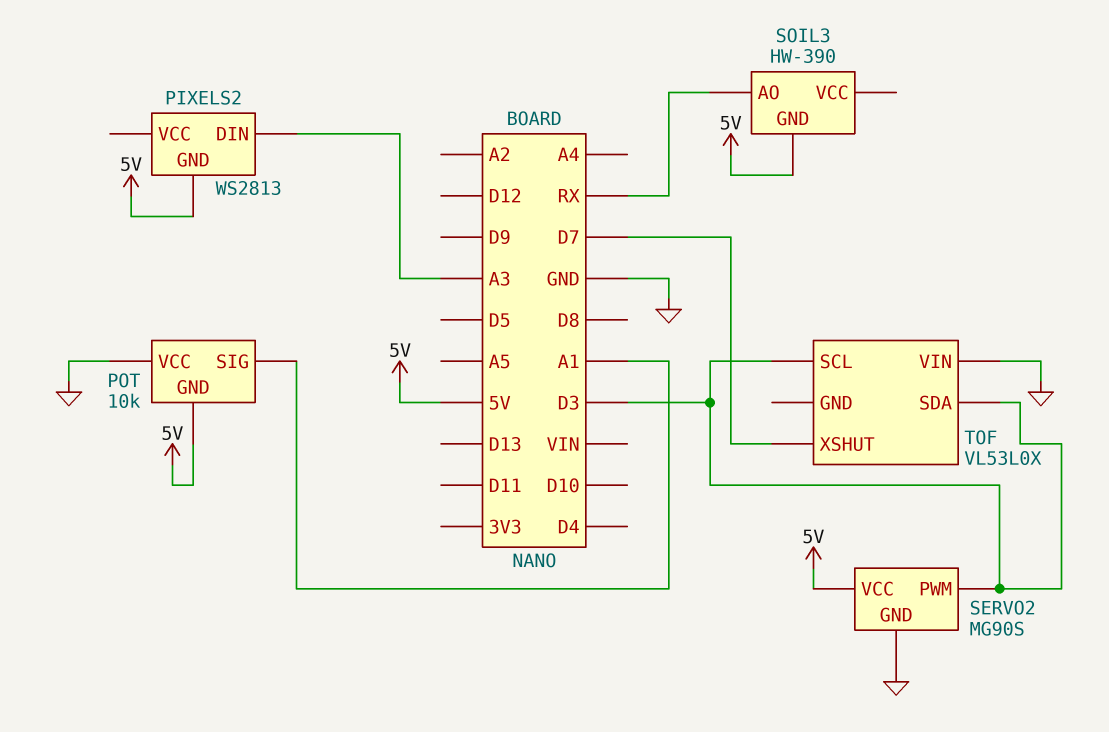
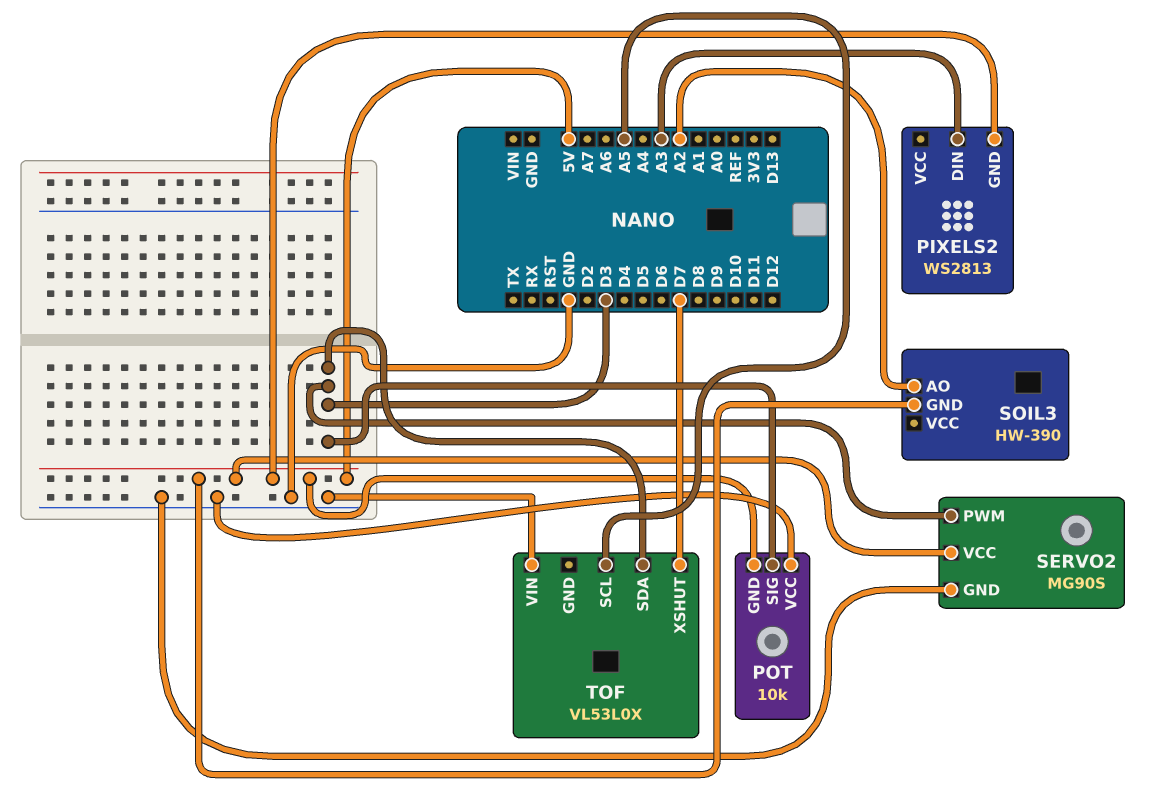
POT pin SIG: A1 -> D3
SOIL3 pin AO: RX -> A2
TOF pin SCL: D3 -> A5

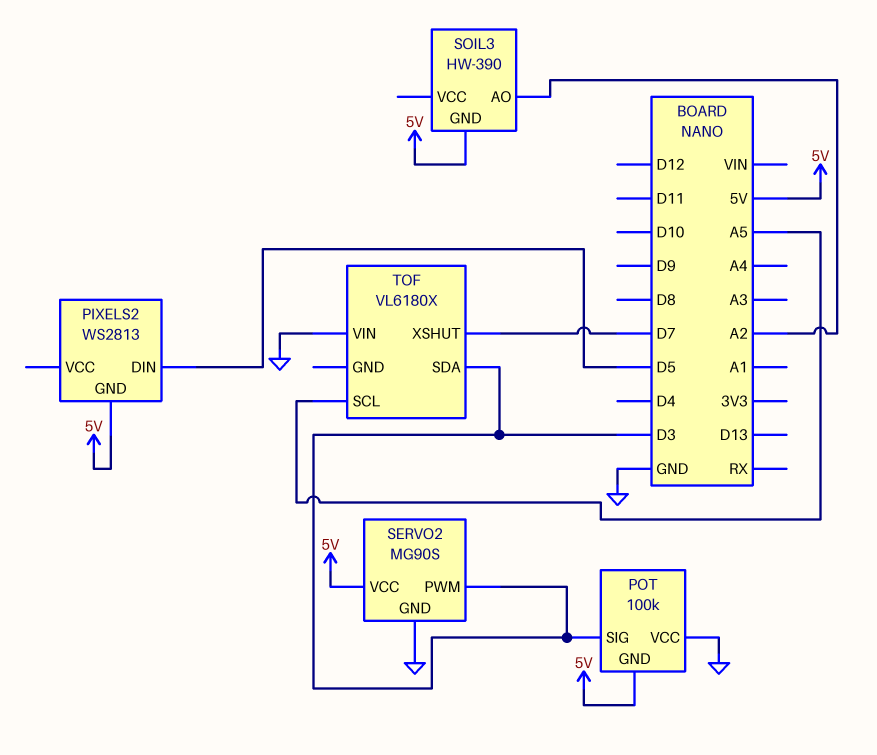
PIXELS2 pin DIN: A3 -> D5
POT: 10k -> 100k
TOF: VL53L0X -> VL6180X

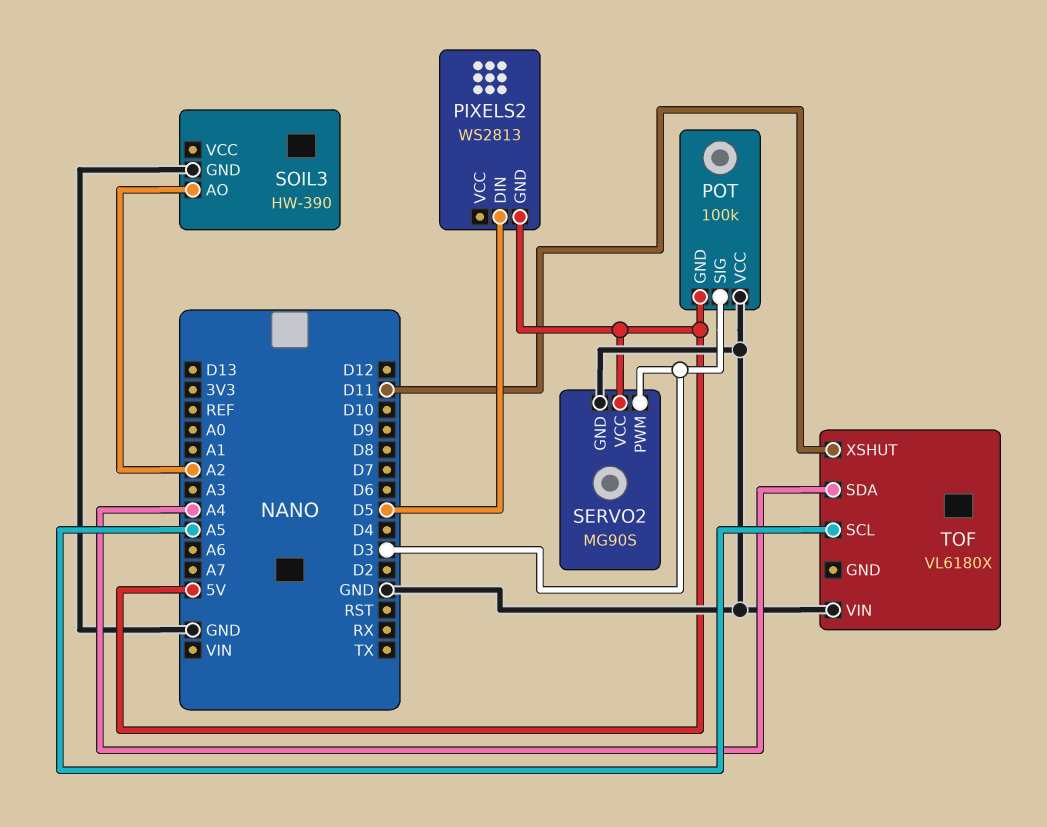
SOIL3 pin GND: 5V -> GND
TOF pin SDA: D3 -> A4
TOF pin XSHUT: D7 -> D11

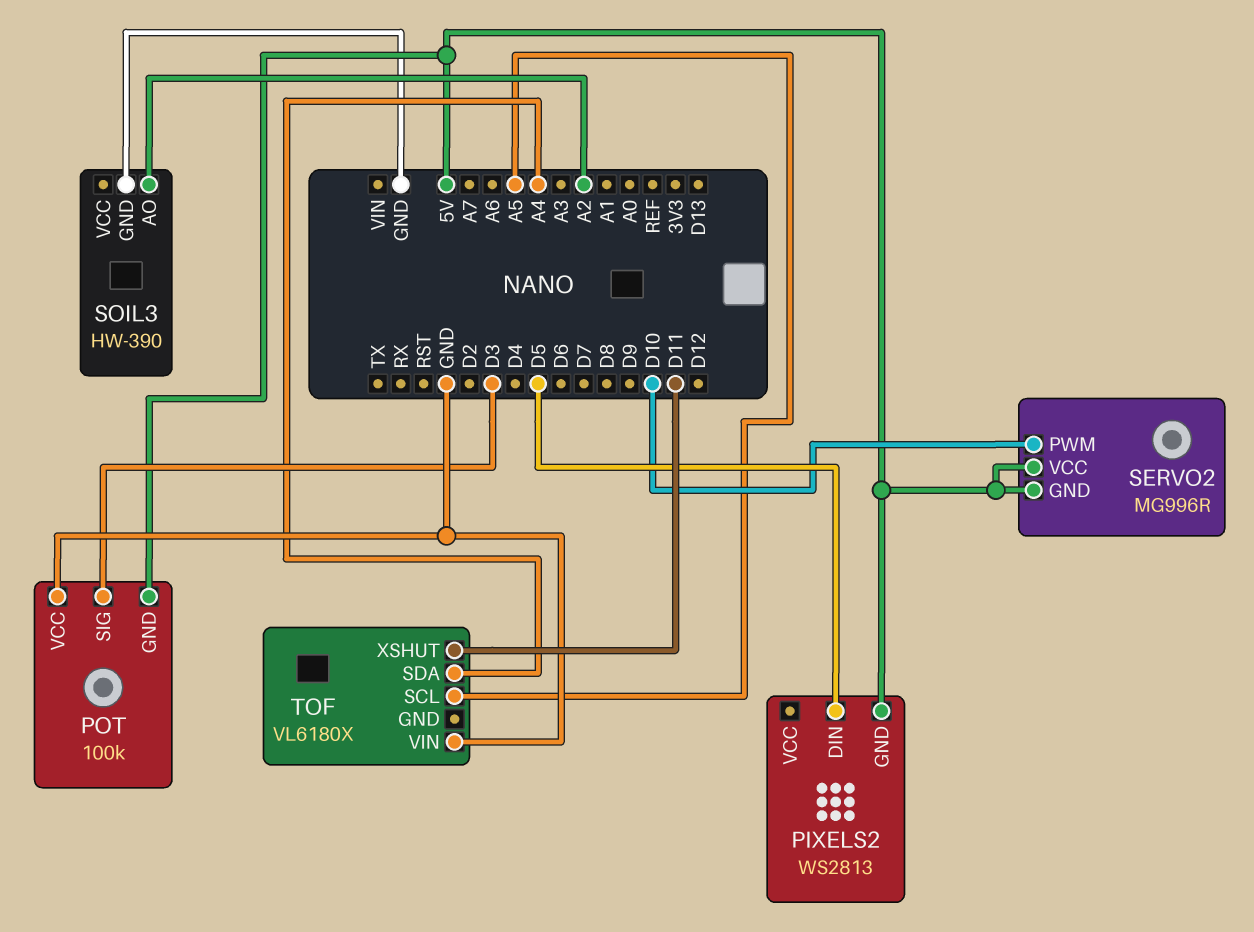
SERVO2: MG90S -> MG996R
SERVO2 pin GND: GND -> 5V
SERVO2 pin PWM: D3 -> D10

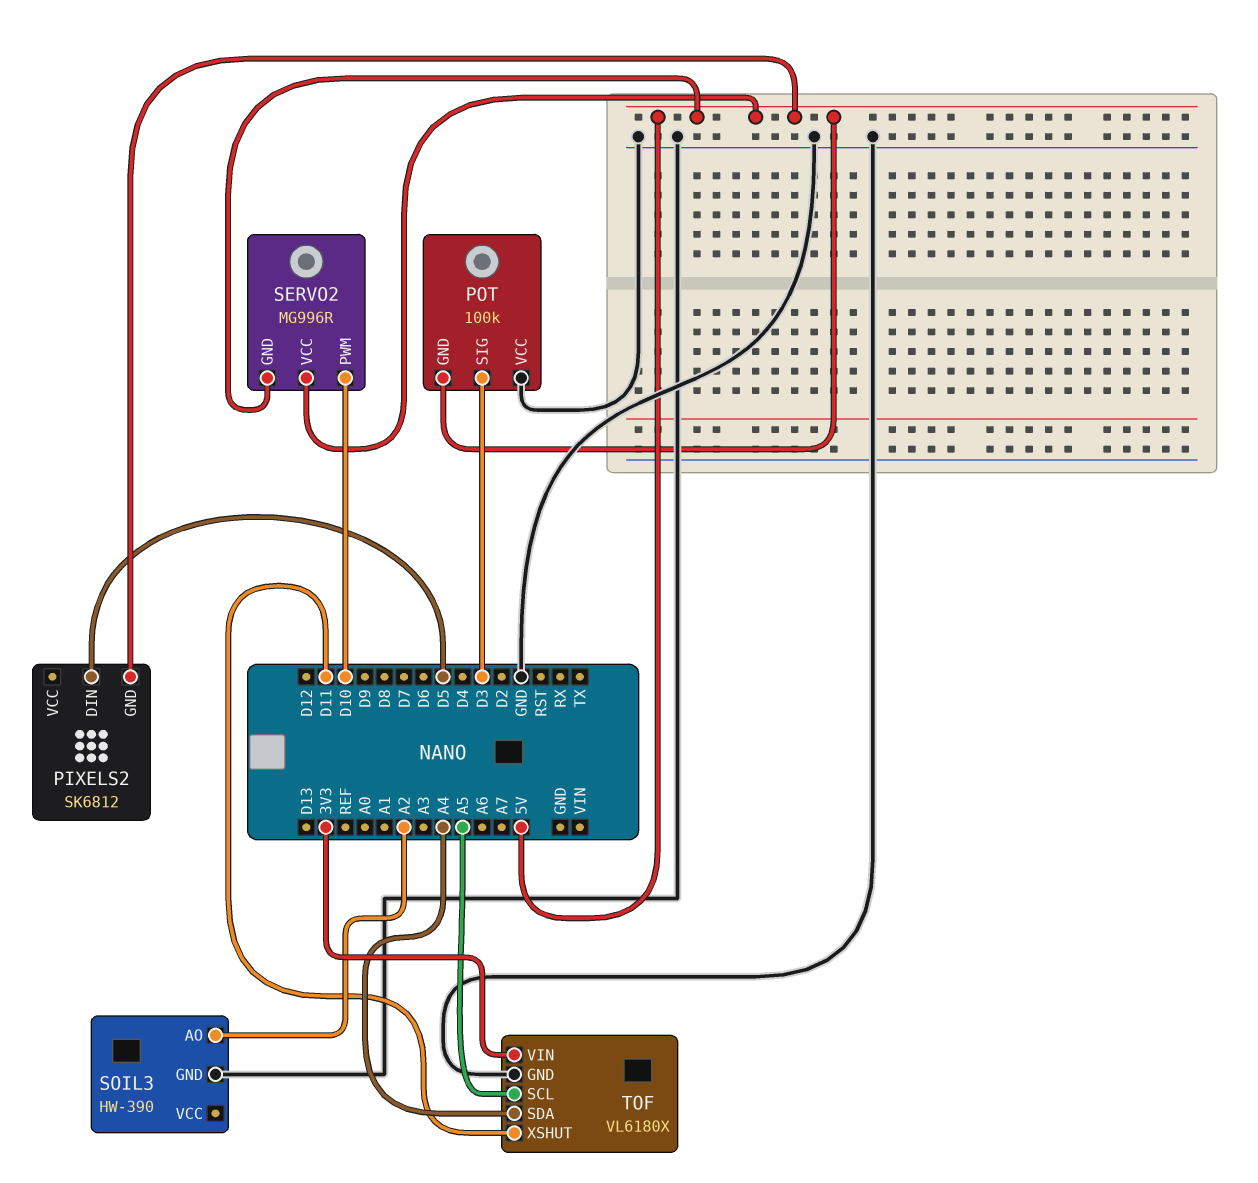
PIXELS2: WS2813 -> SK6812
TOF pin GND: none -> GND
TOF pin VIN: GND -> 3V3

